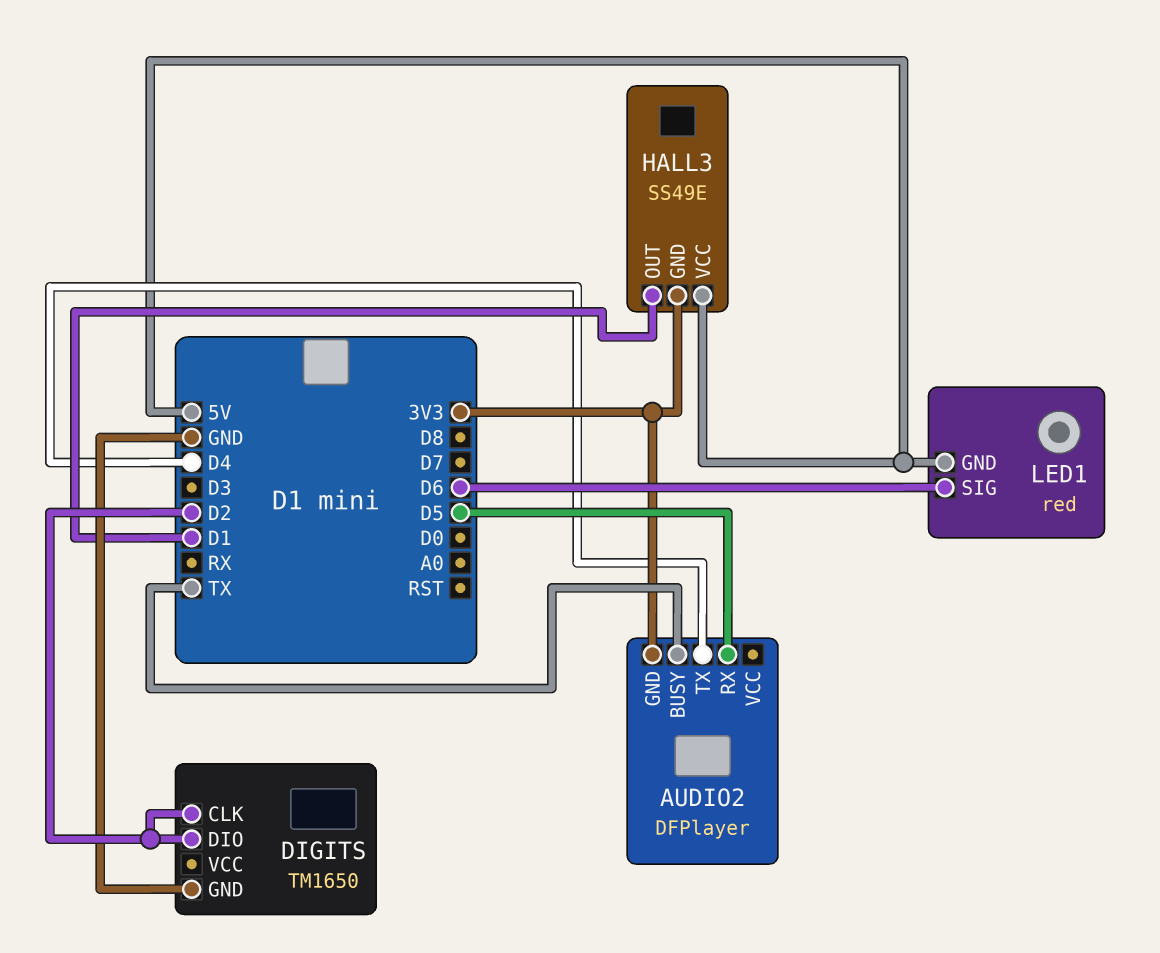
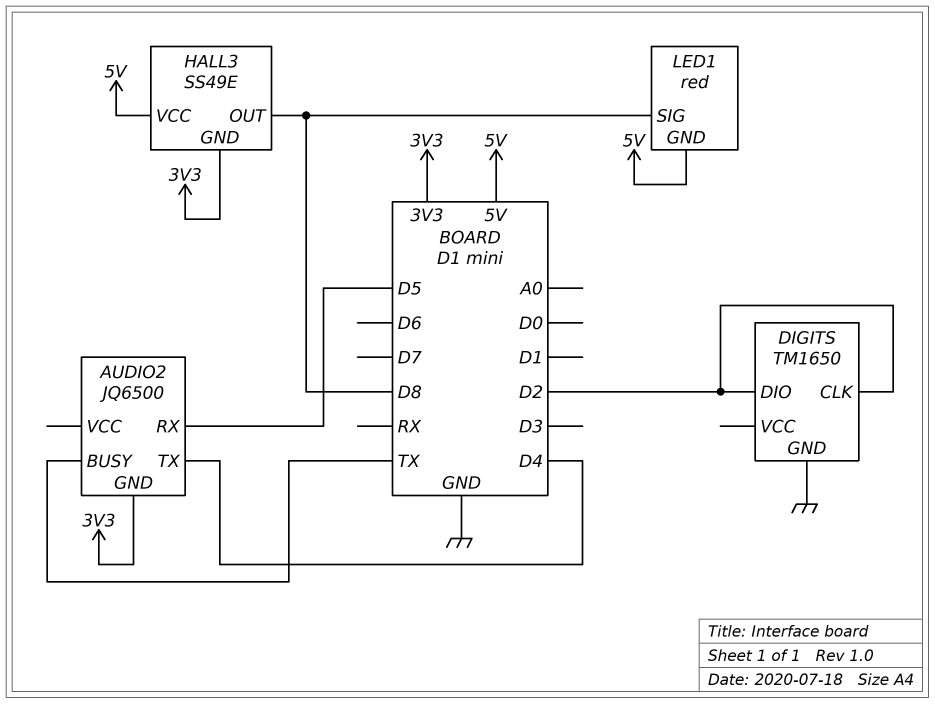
AUDIO2: DFPlayer -> JQ6500
HALL3 pin OUT: D1 -> D8
LED1 pin SIG: D6 -> D8

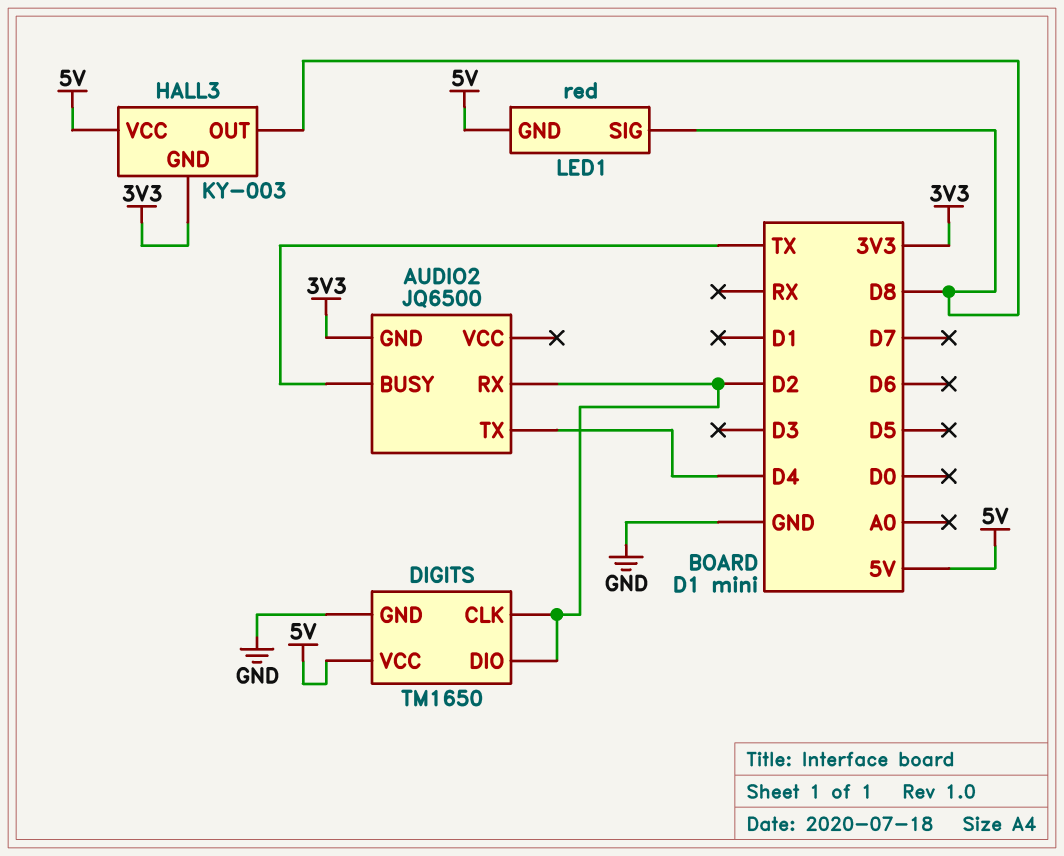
AUDIO2 pin RX: D5 -> D2
DIGITS pin VCC: none -> 5V
HALL3: SS49E -> KY-003

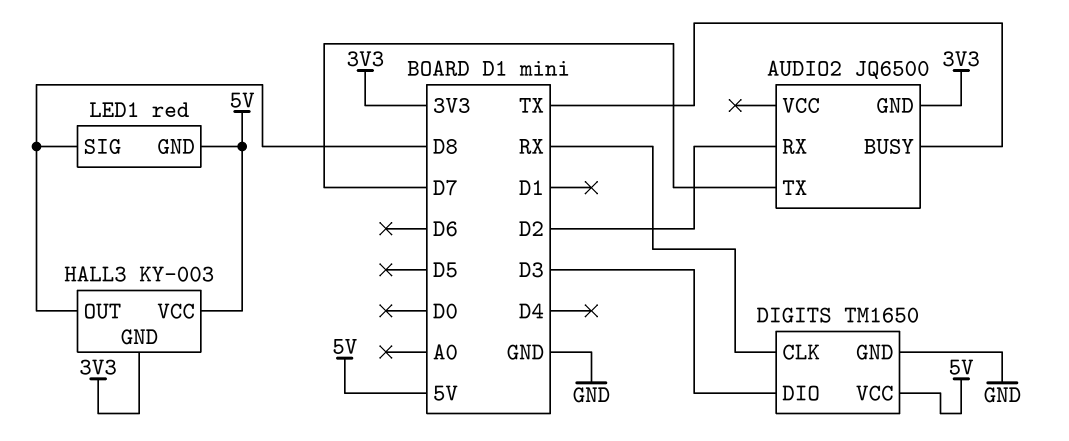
AUDIO2 pin TX: D4 -> D7
DIGITS pin CLK: D2 -> RX
DIGITS pin DIO: D2 -> D3

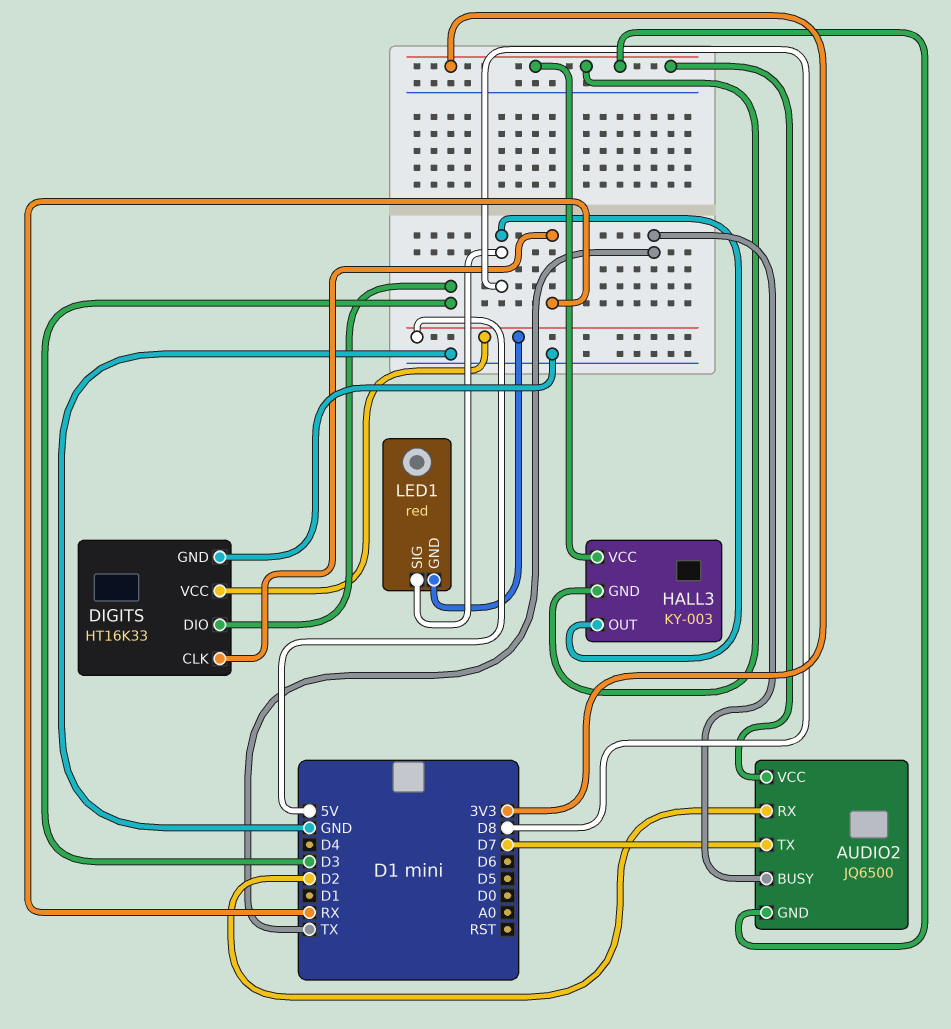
AUDIO2 pin VCC: none -> 3V3
DIGITS: TM1650 -> HT16K33
HALL3 pin VCC: 5V -> 3V3

